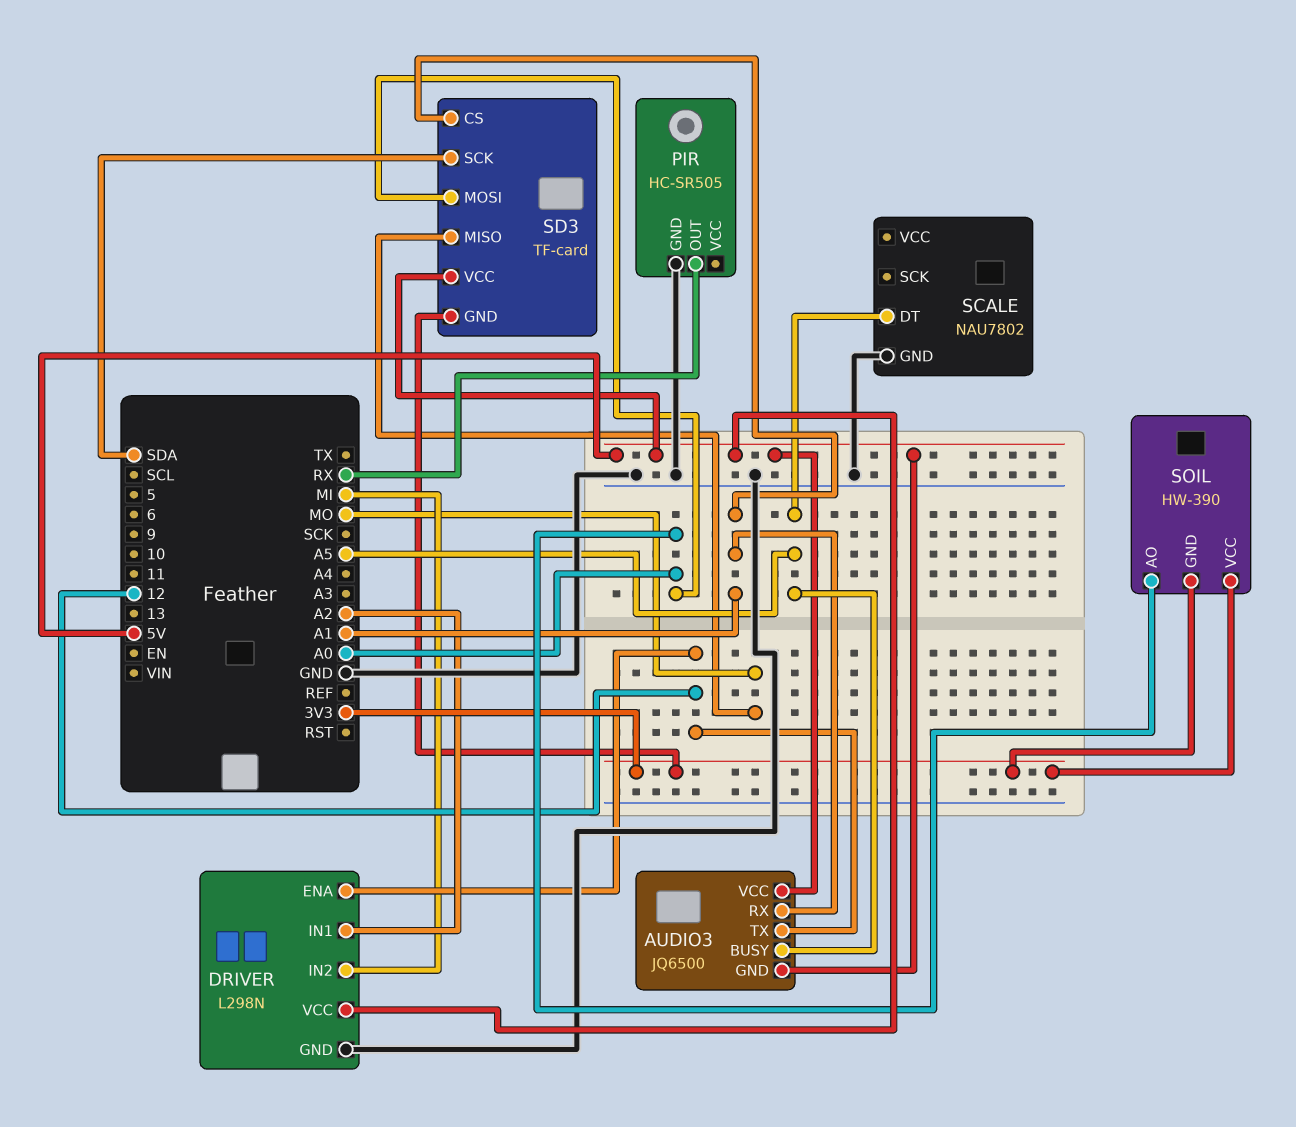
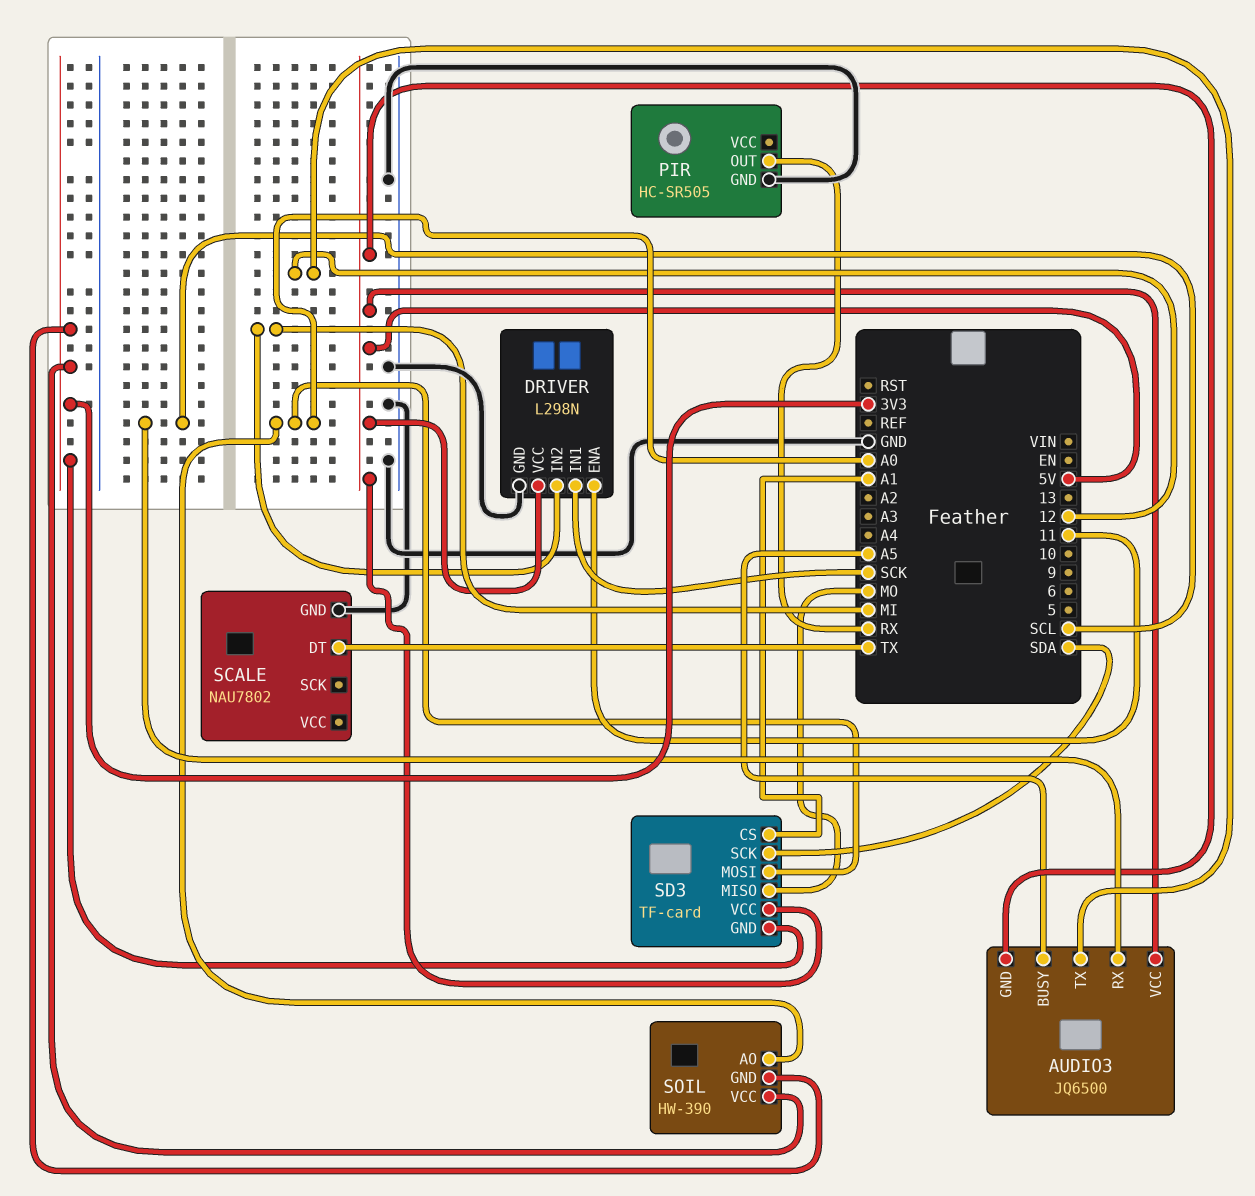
AUDIO3 pin RX: A1 -> SCL
DRIVER pin ENA: 12 -> 11
DRIVER pin IN1: A2 -> SCK
SCALE pin DT: A5 -> TX

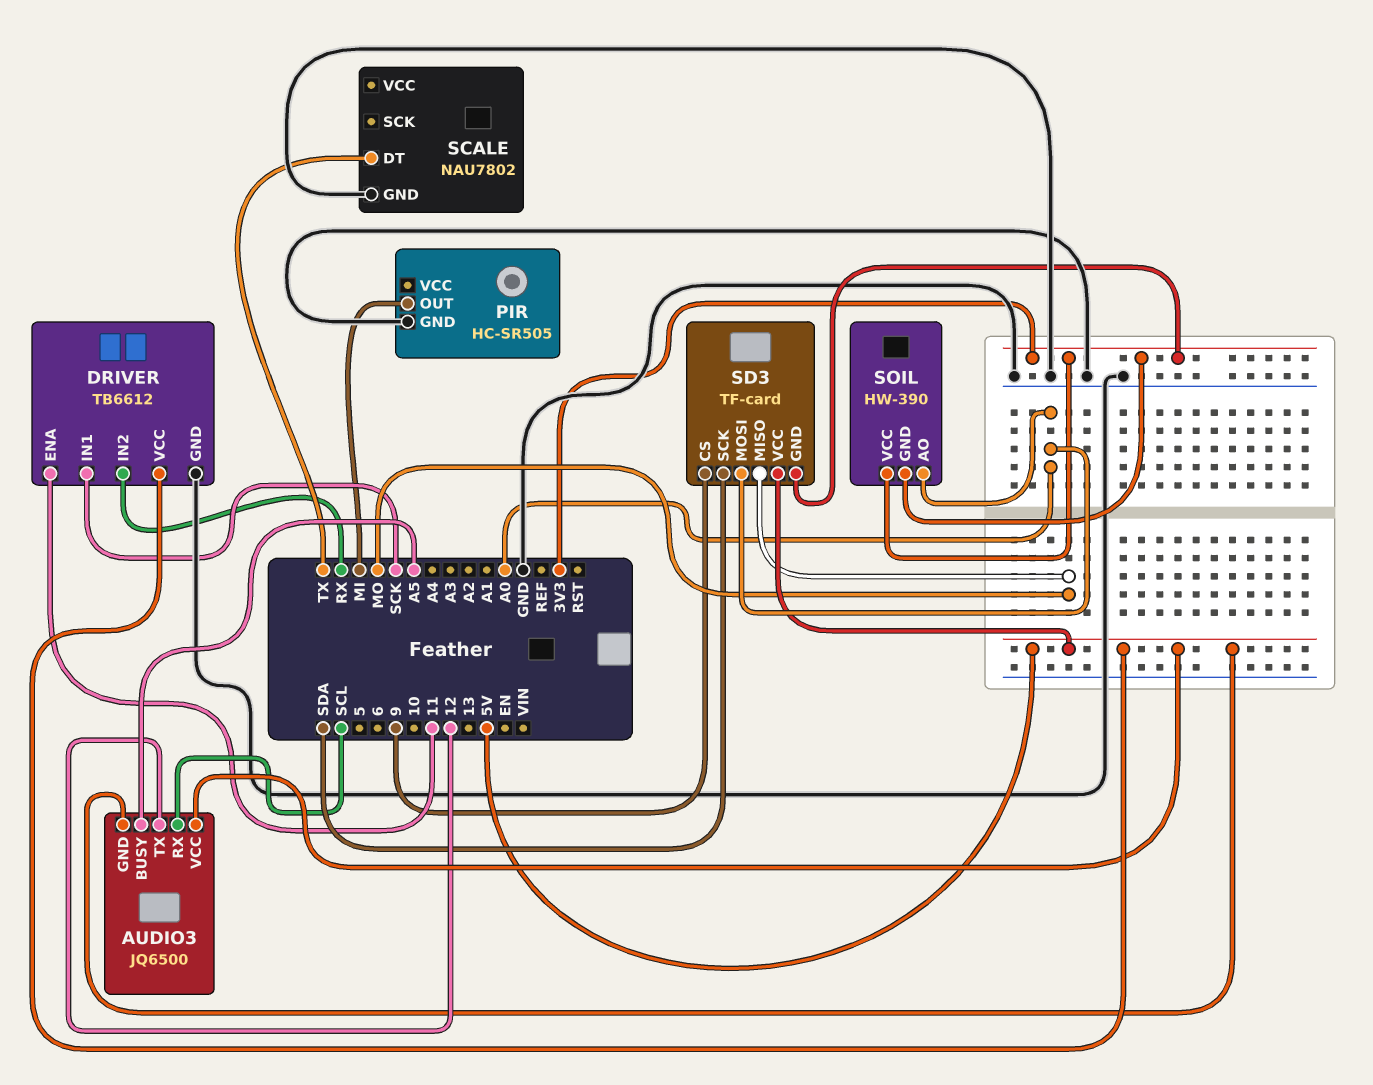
DRIVER: L298N -> TB6612
DRIVER pin IN2: MI -> RX
PIR pin OUT: RX -> MI
SD3 pin CS: A1 -> 9

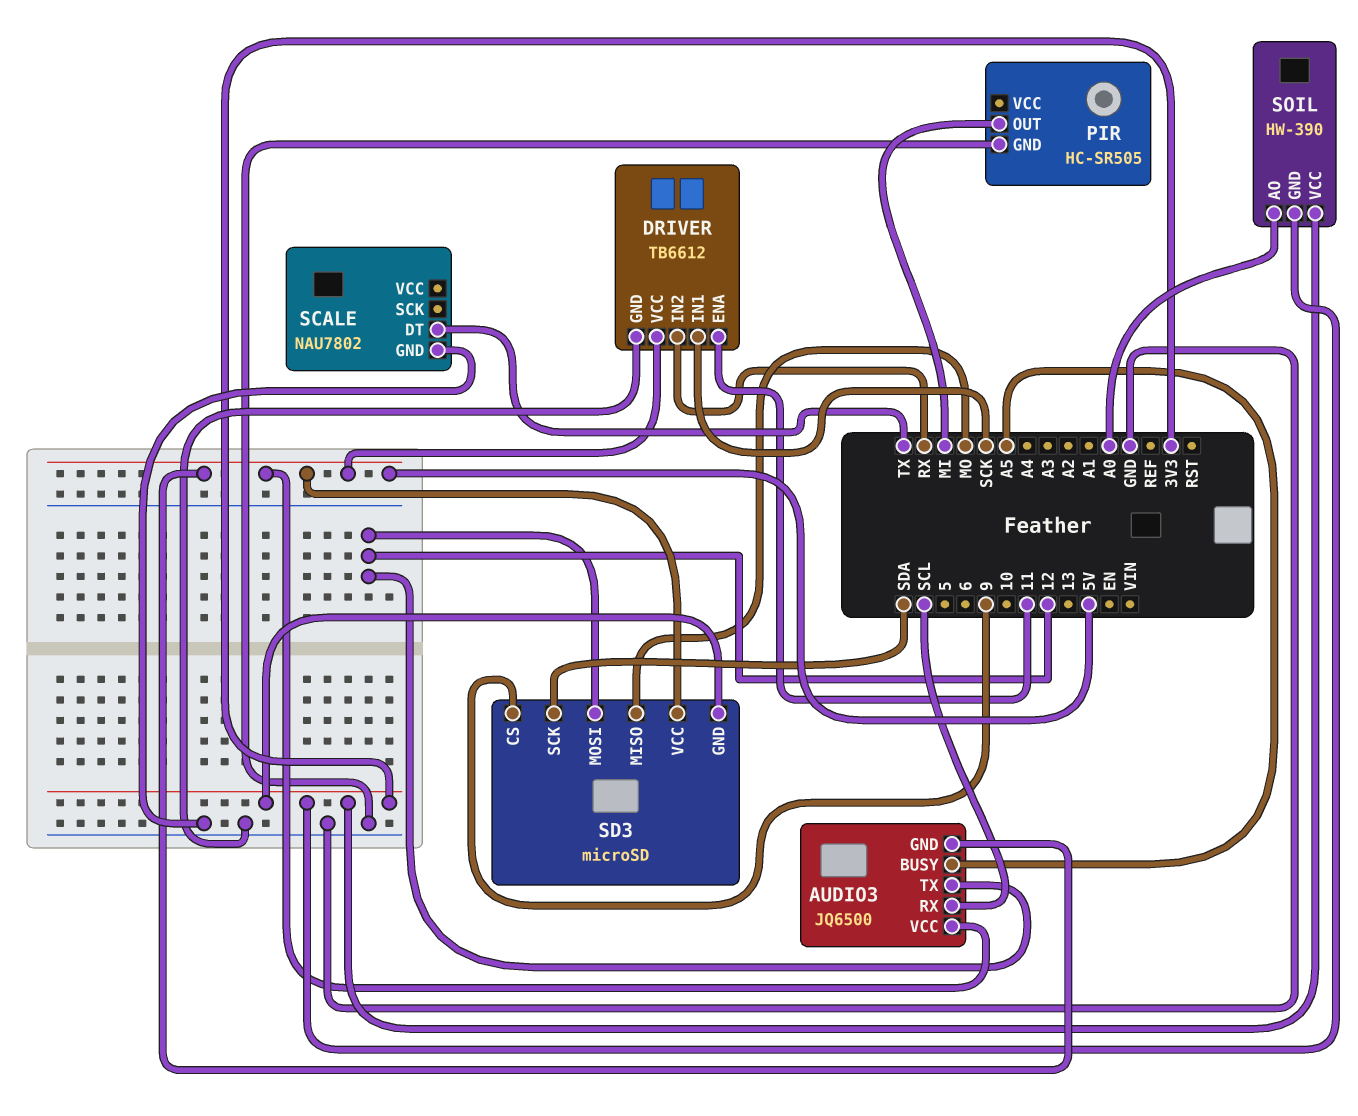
SD3: TF-card -> microSD
SD3 pin MOSI: A0 -> 12

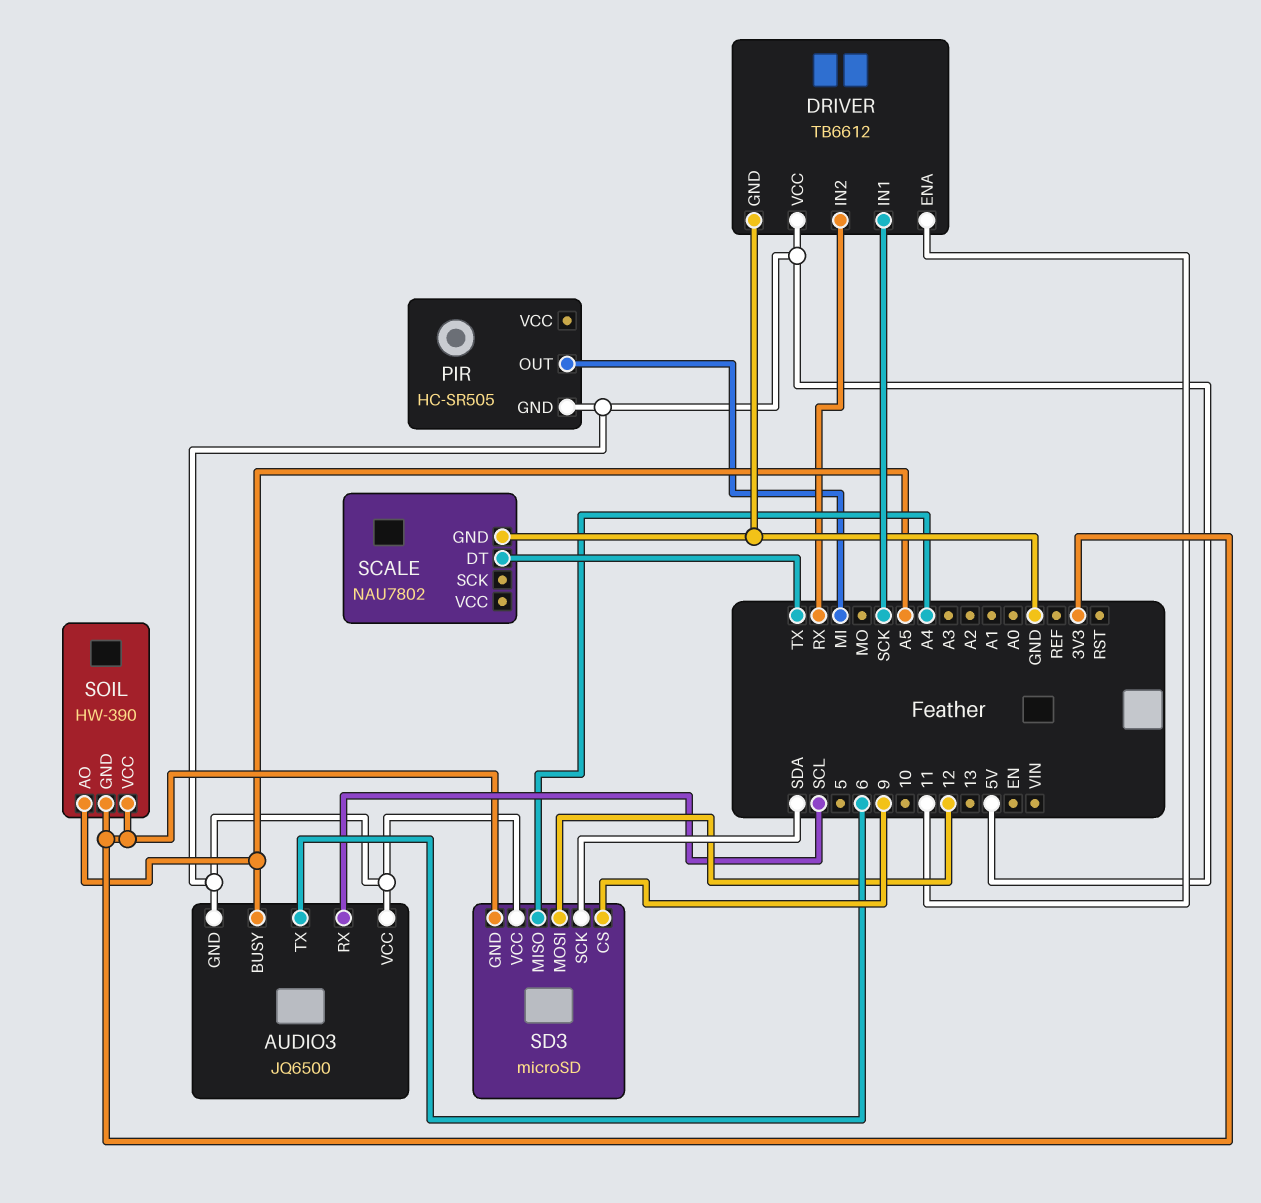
AUDIO3 pin TX: 12 -> 6
PIR pin GND: GND -> 5V
SD3 pin MISO: MO -> A4
SOIL pin AO: A0 -> A5

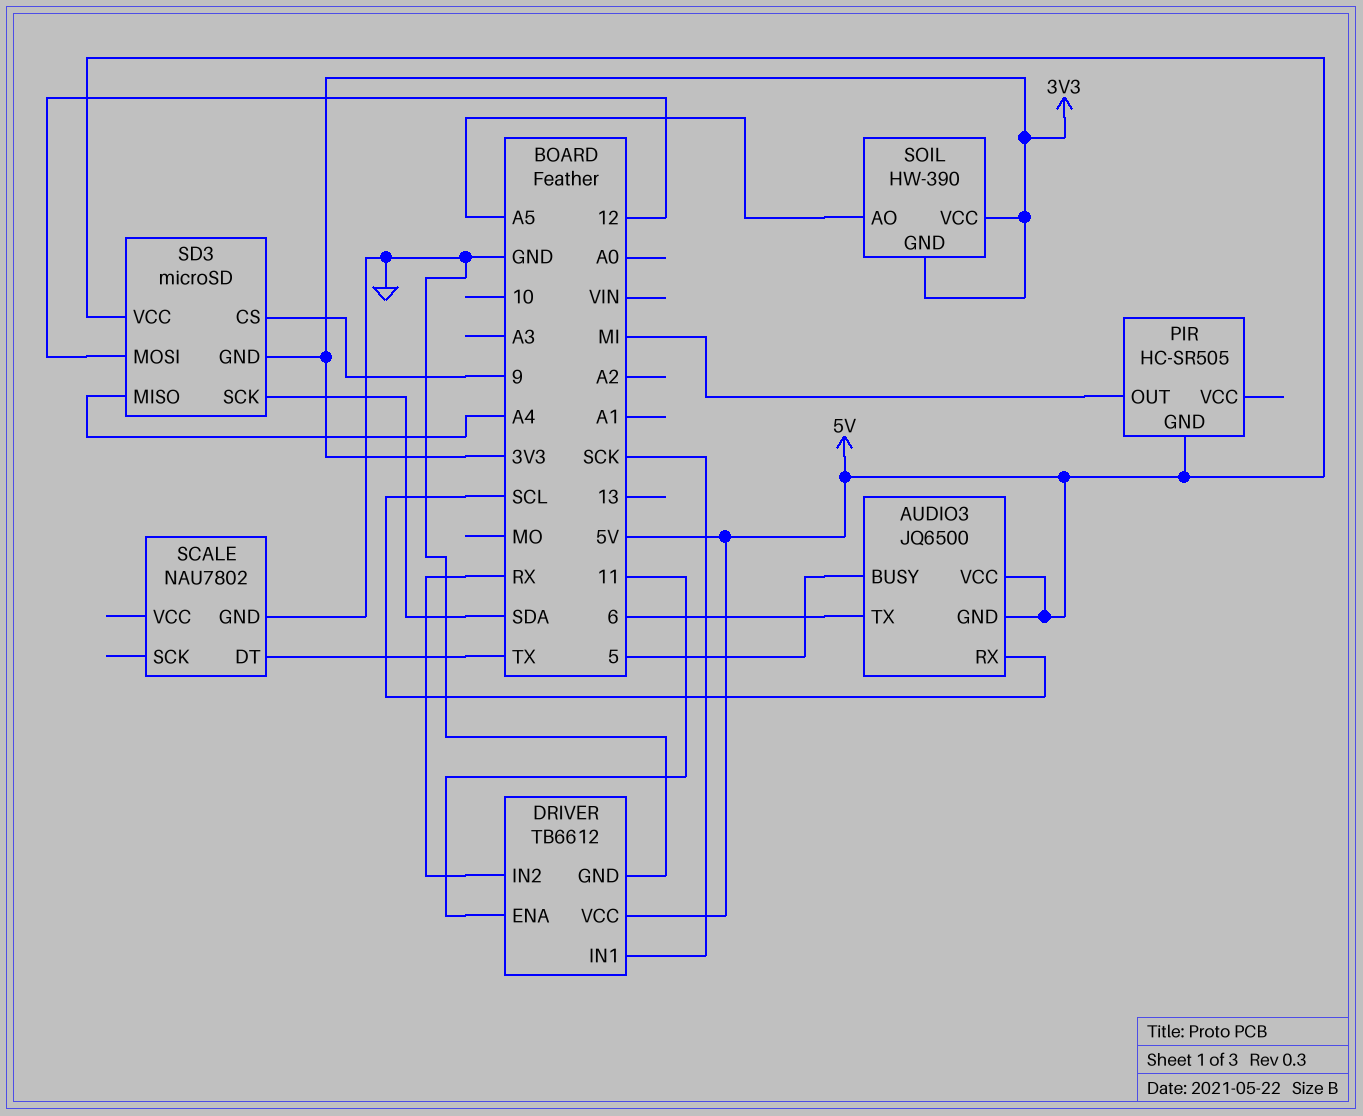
AUDIO3 pin BUSY: A5 -> 5

